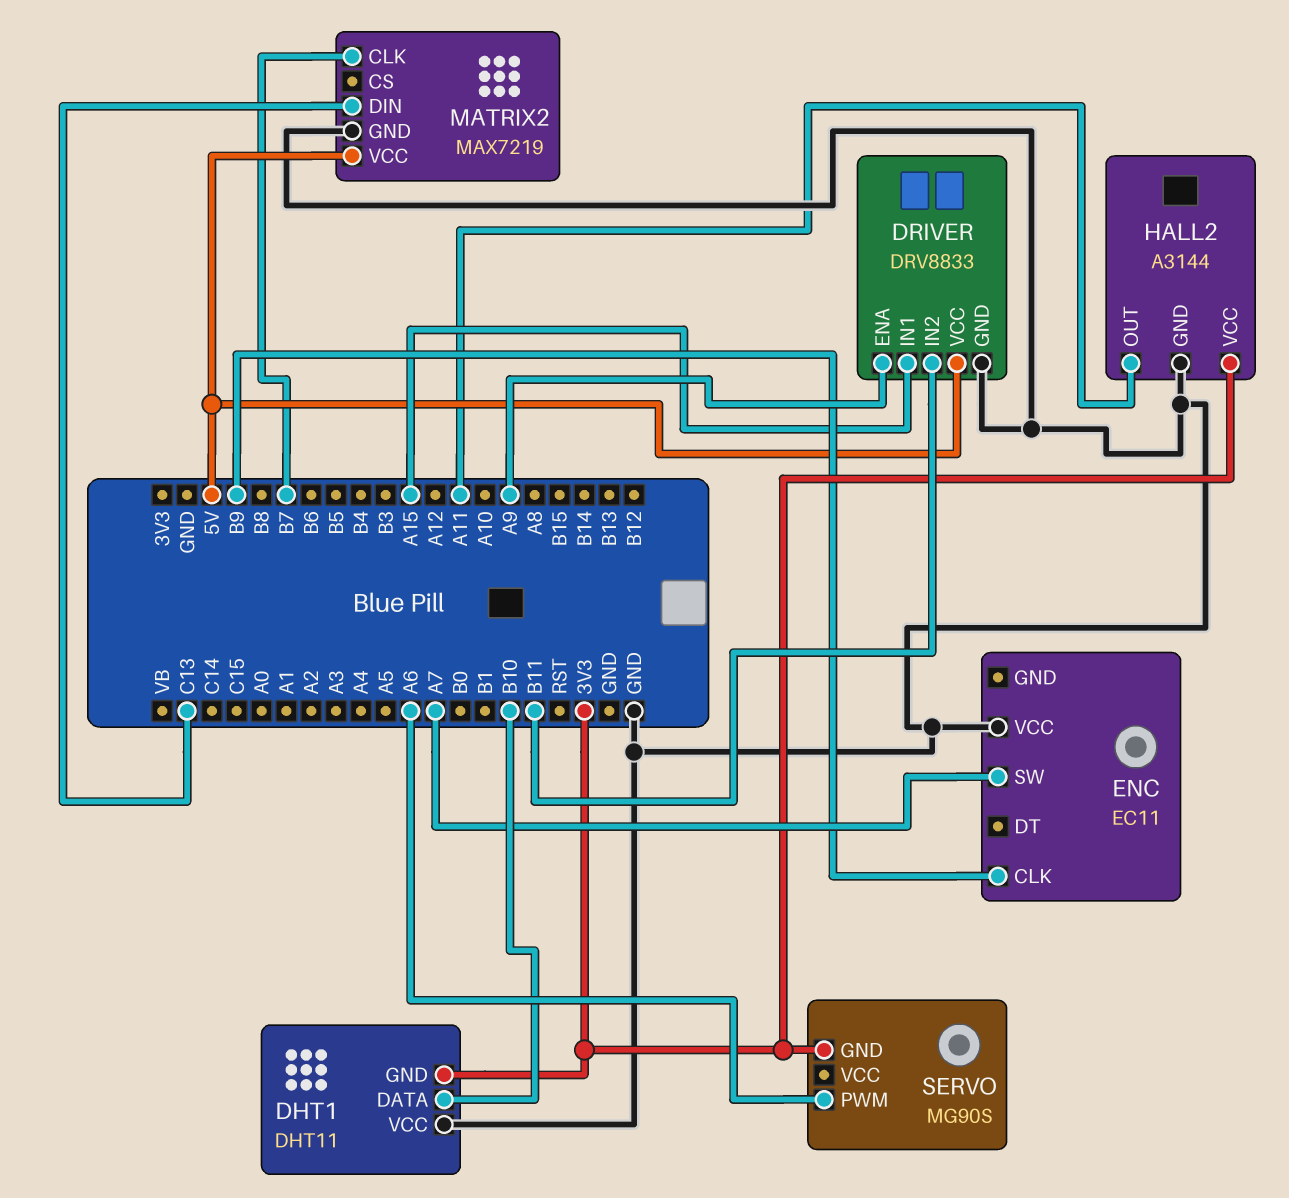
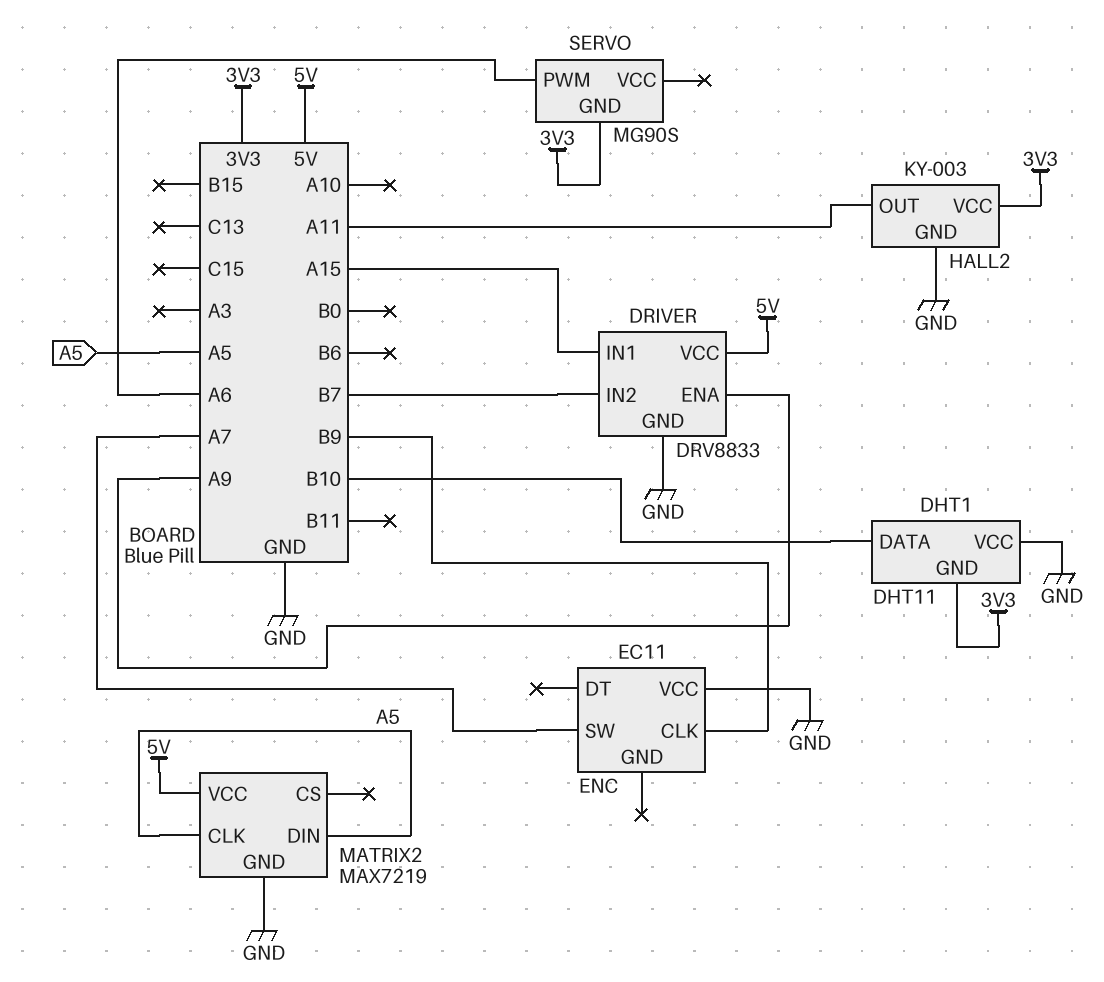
DRIVER pin IN2: B11 -> B7
HALL2: A3144 -> KY-003
MATRIX2 pin CLK: B7 -> A5
MATRIX2 pin DIN: C13 -> A5

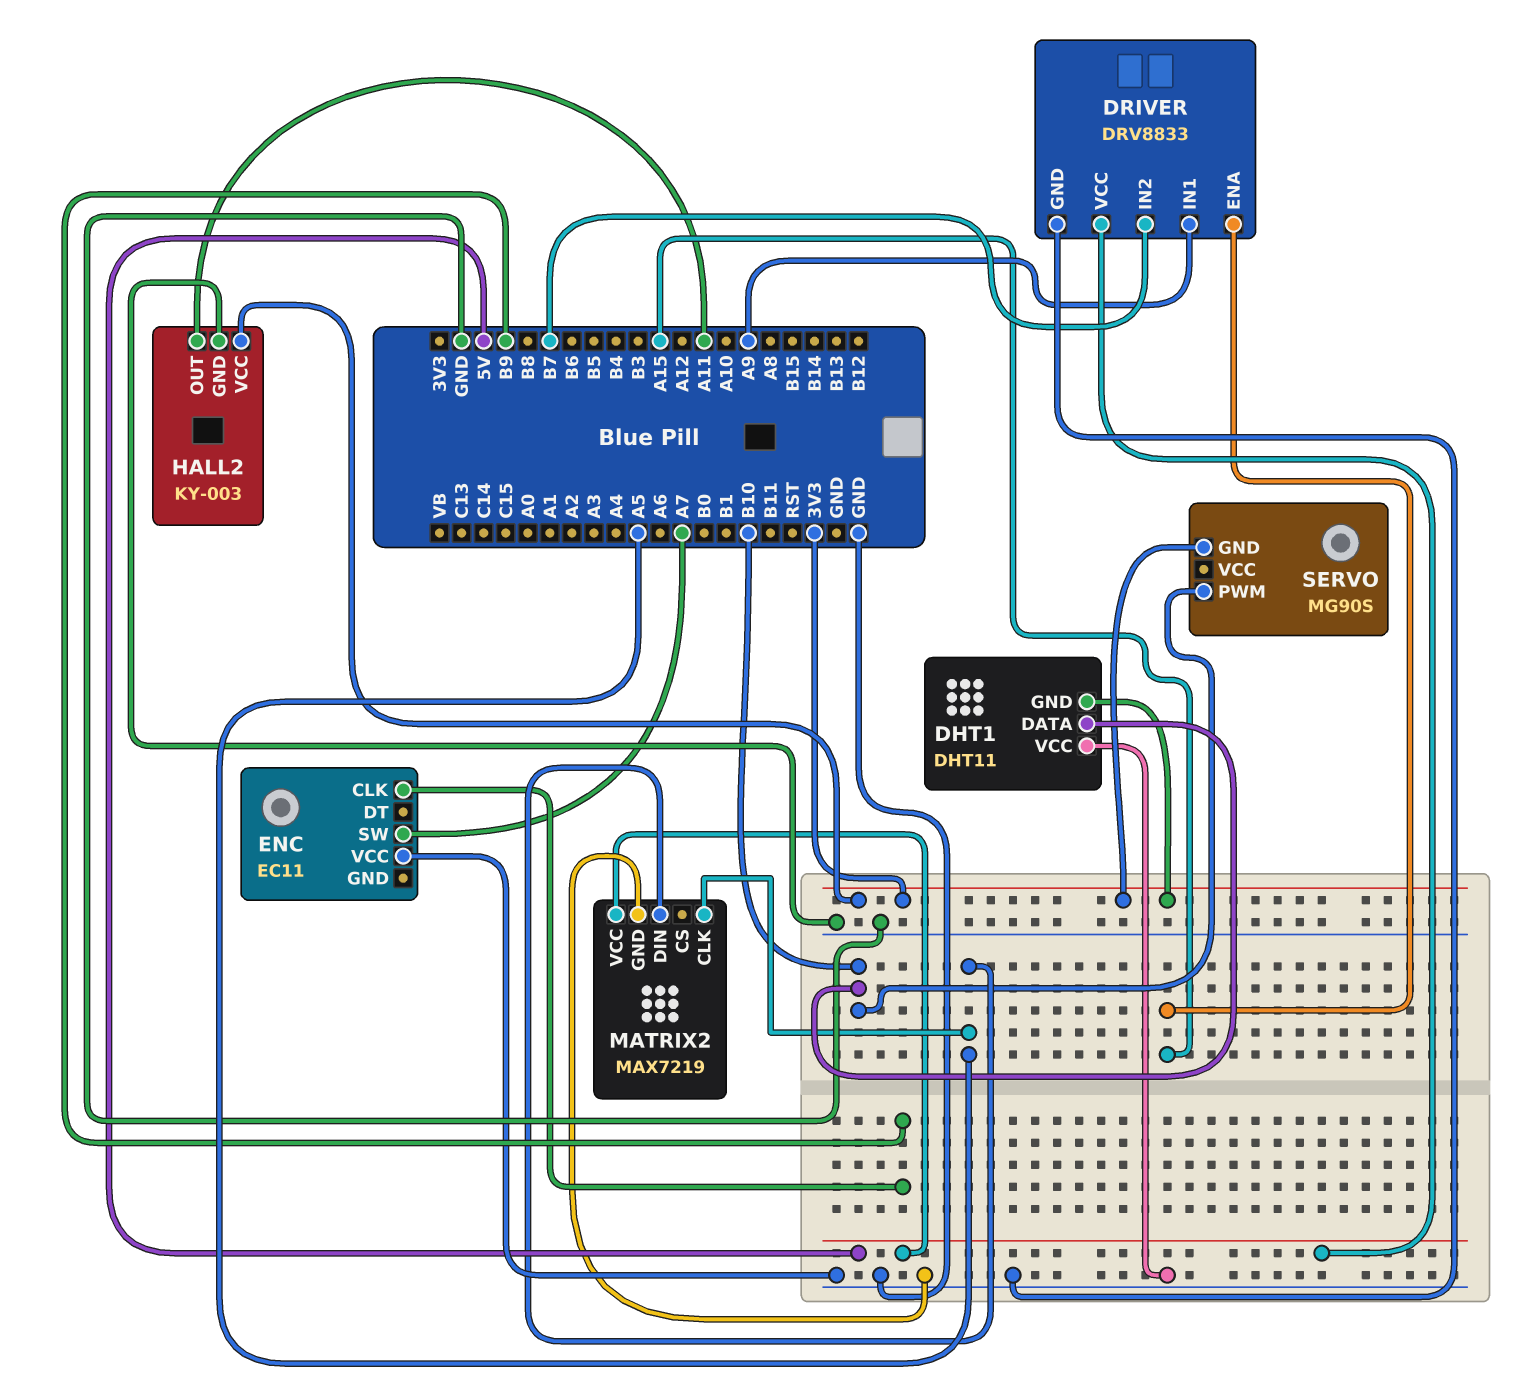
DRIVER pin ENA: A9 -> A15
DRIVER pin IN1: A15 -> A9
SERVO pin PWM: A6 -> B10

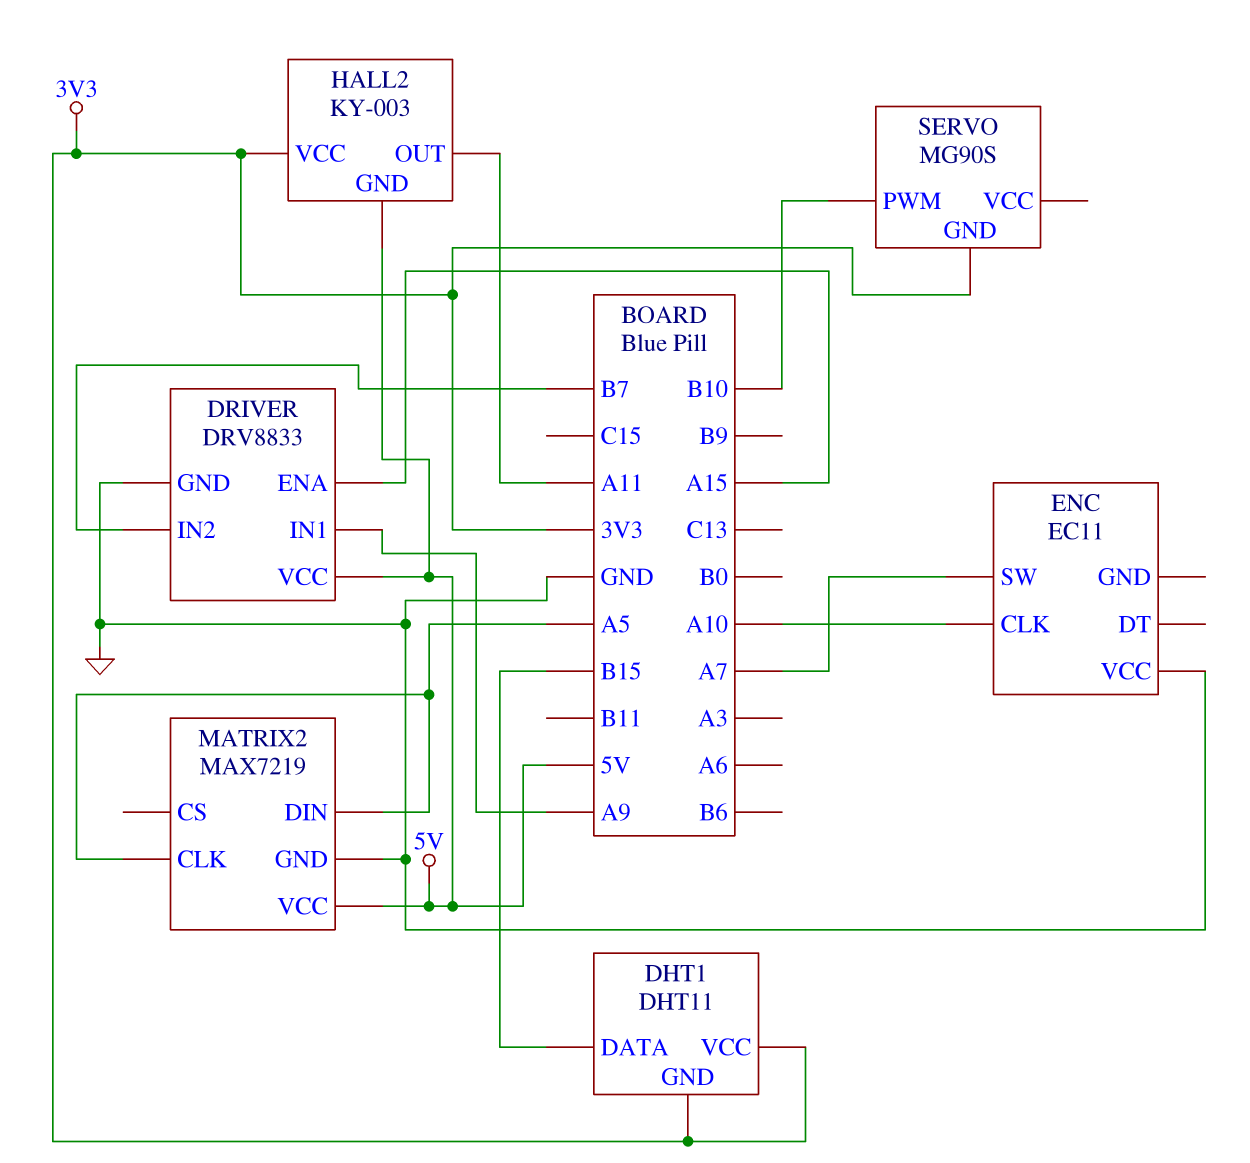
DHT1 pin DATA: B10 -> B15
DHT1 pin VCC: GND -> 3V3
ENC pin CLK: B9 -> A10
HALL2 pin GND: GND -> 5V

